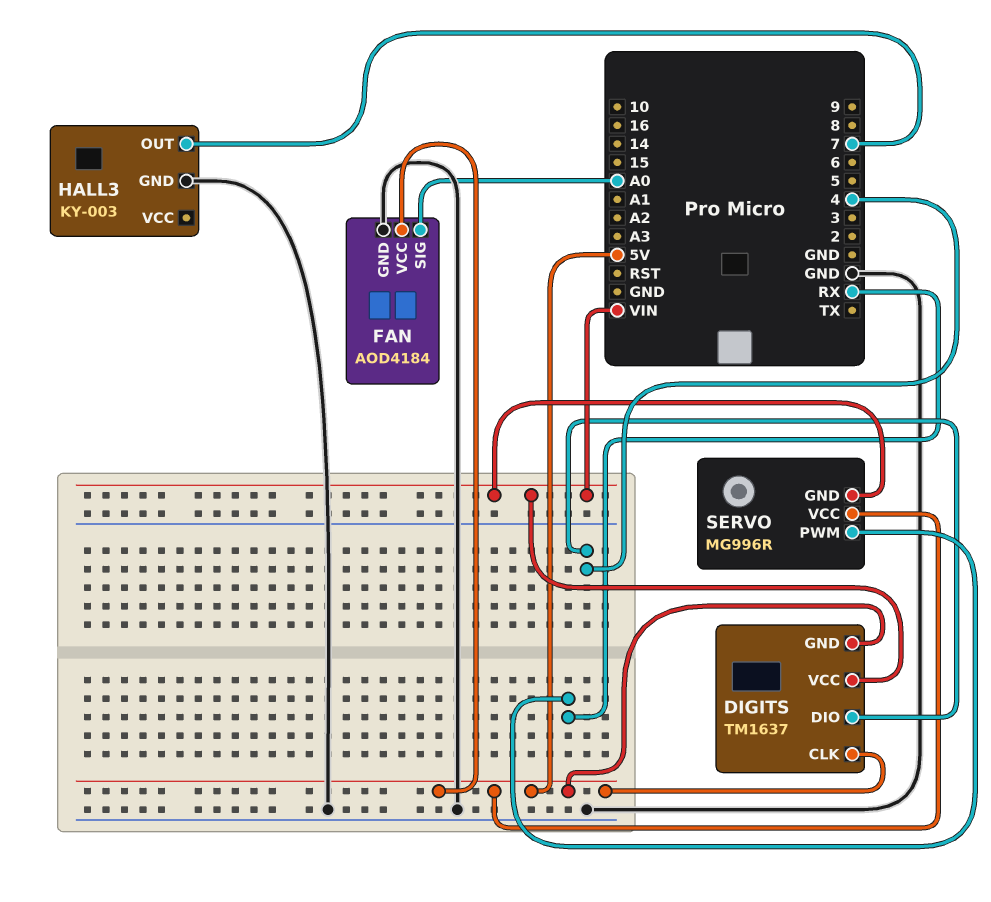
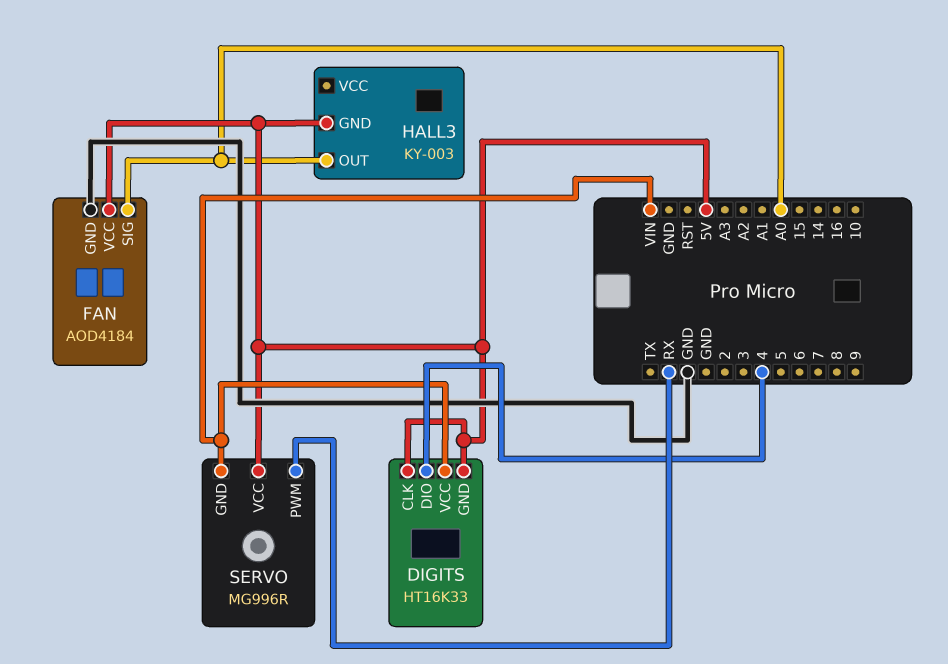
DIGITS: TM1637 -> HT16K33
HALL3 pin GND: GND -> 5V
HALL3 pin OUT: 7 -> A0

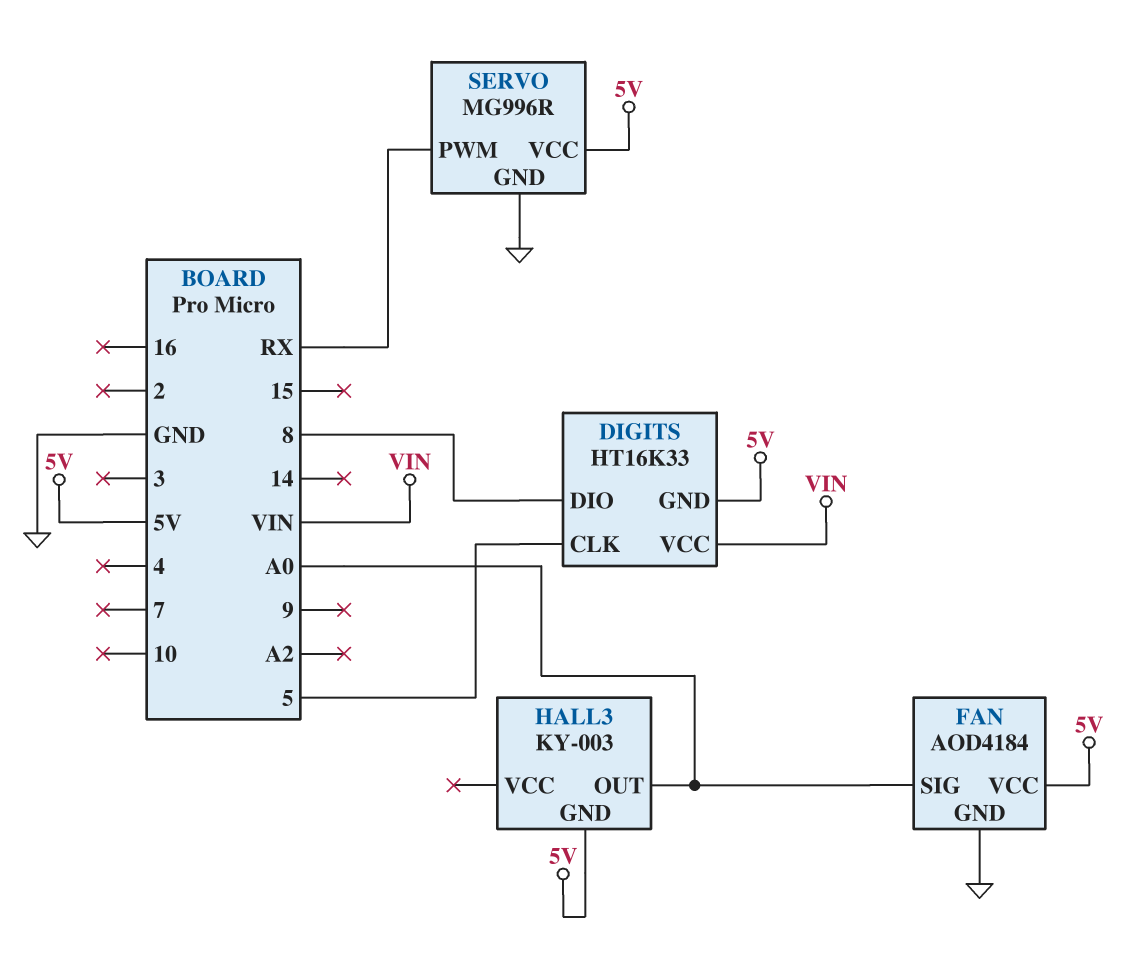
DIGITS pin CLK: 5V -> 5
DIGITS pin DIO: 4 -> 8
SERVO pin GND: VIN -> GND

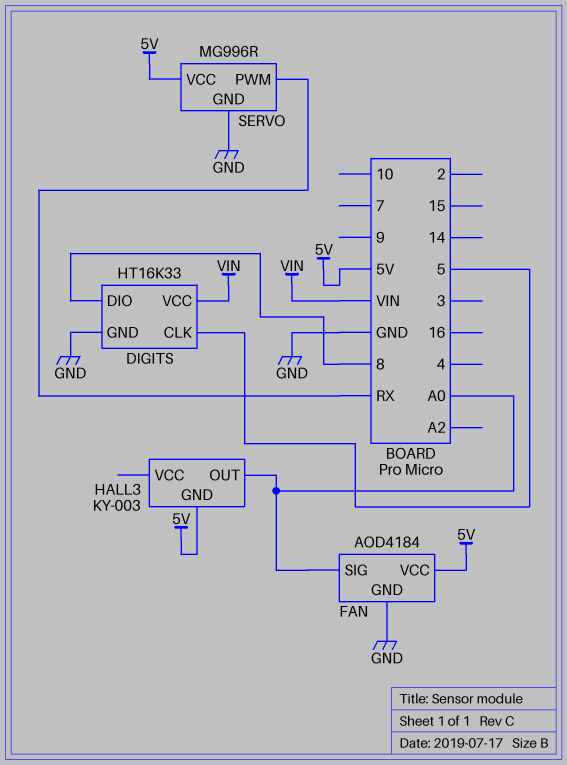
DIGITS pin GND: 5V -> GND

